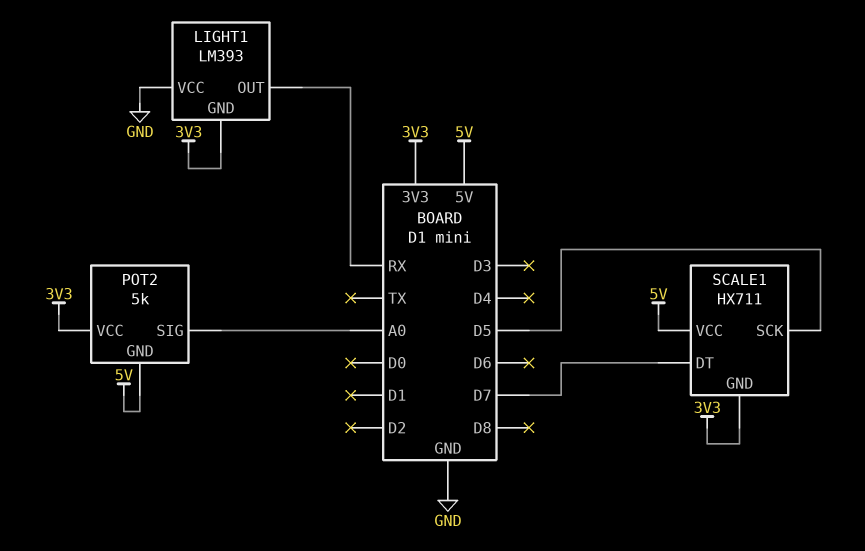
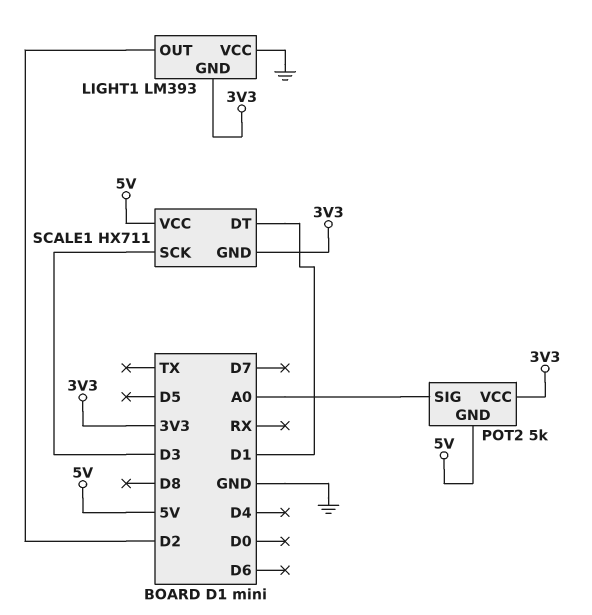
LIGHT1 pin OUT: RX -> D2
SCALE1 pin DT: D7 -> D1
SCALE1 pin SCK: D5 -> D3

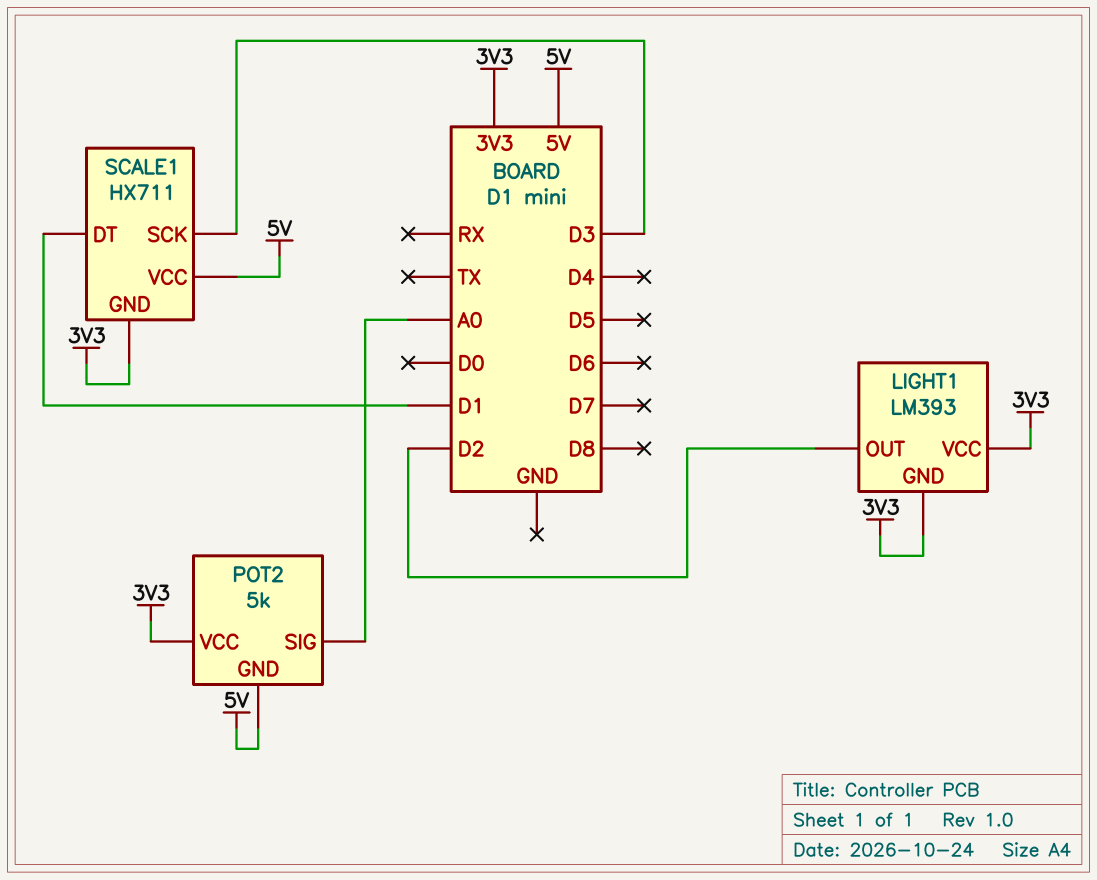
LIGHT1 pin VCC: GND -> 3V3

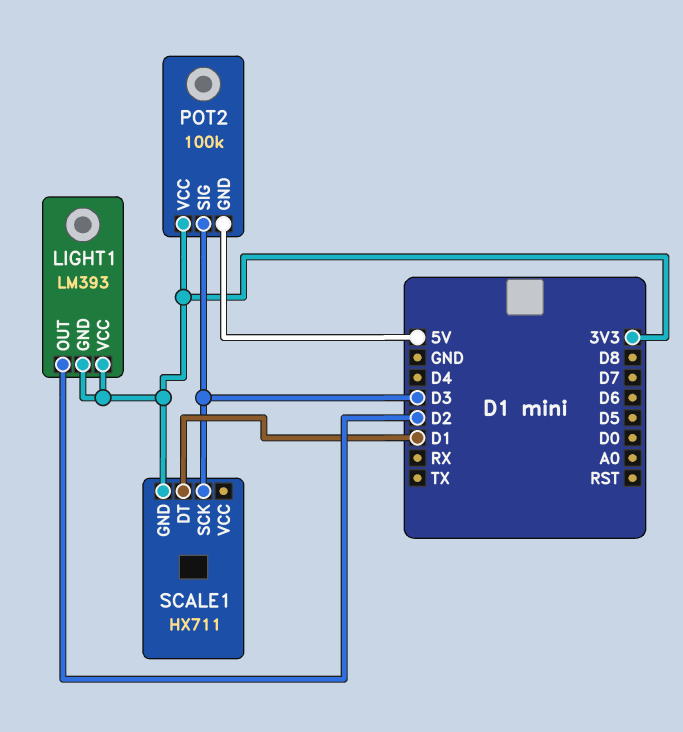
POT2: 5k -> 100k
POT2 pin SIG: A0 -> D3
SCALE1 pin VCC: 5V -> none

